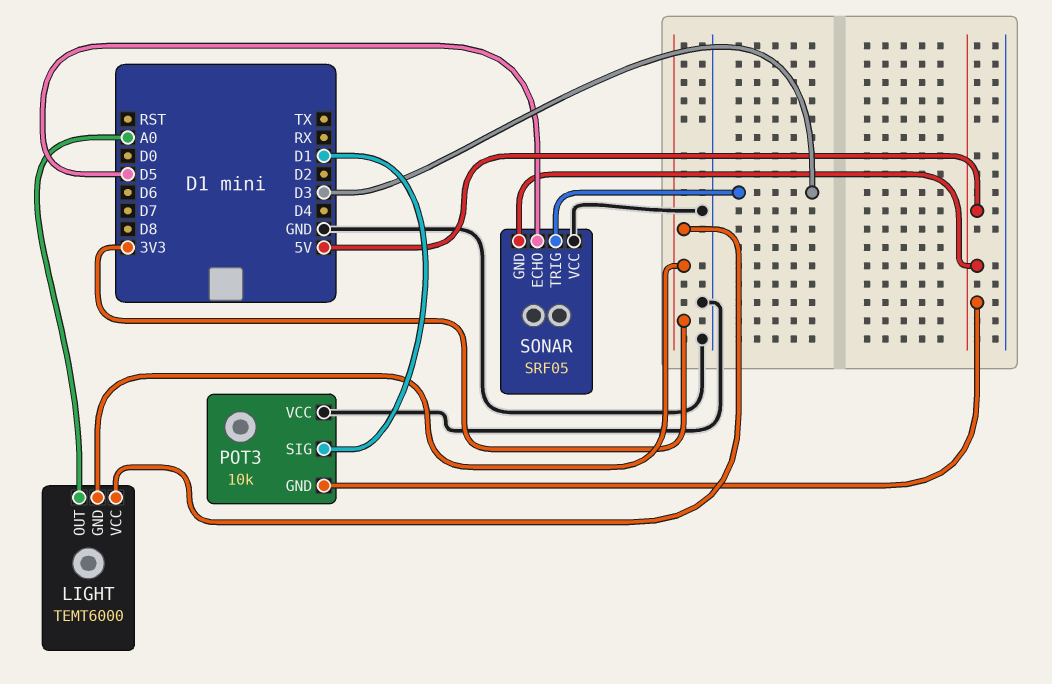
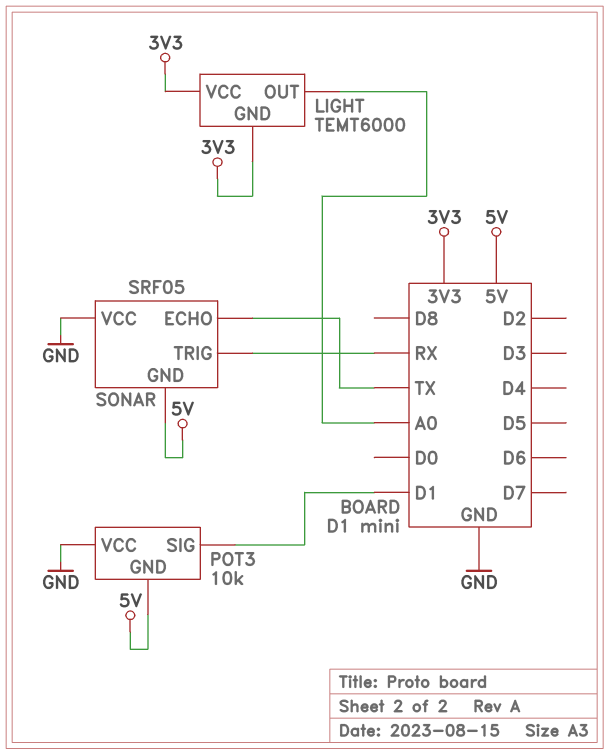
SONAR pin ECHO: D5 -> TX
SONAR pin TRIG: D3 -> RX

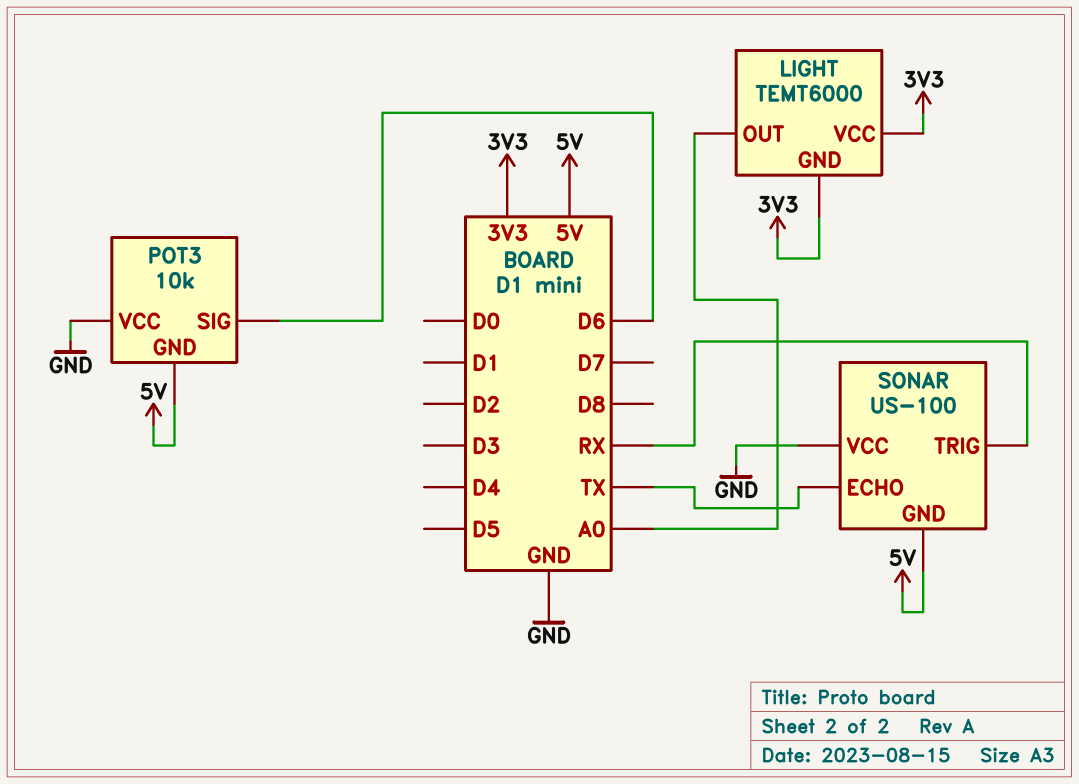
POT3 pin SIG: D1 -> D6
SONAR: SRF05 -> US-100

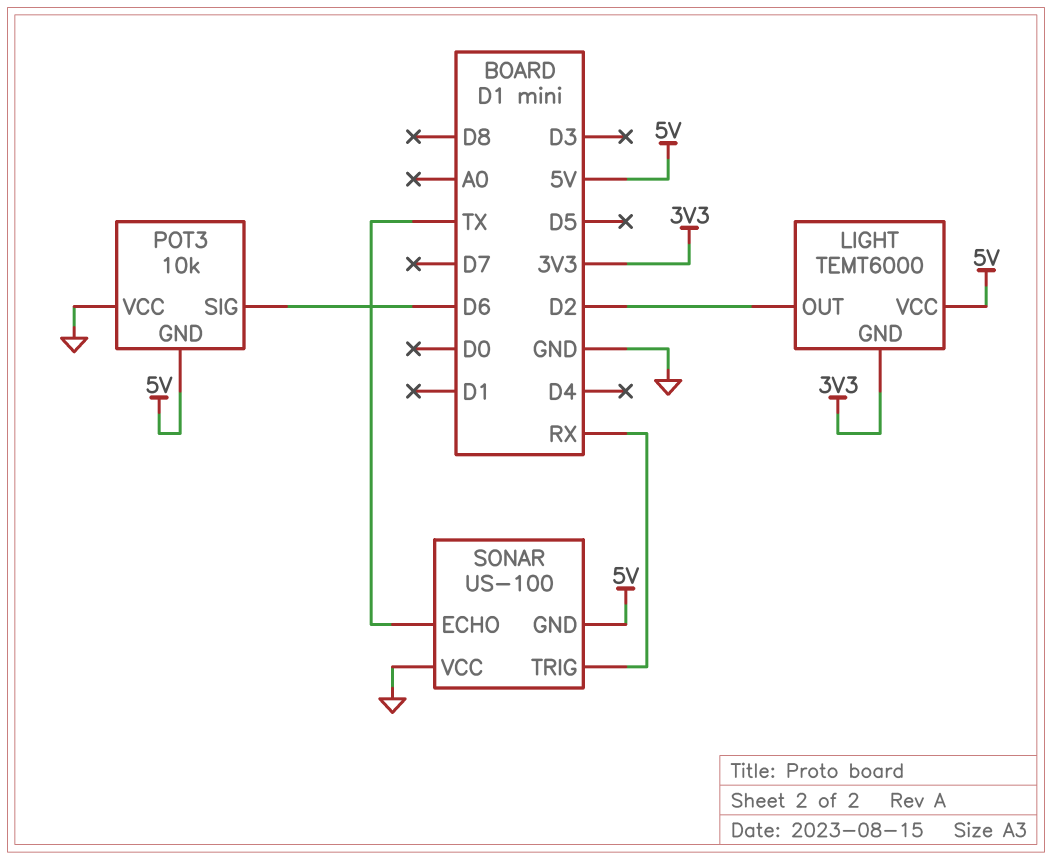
LIGHT pin OUT: A0 -> D2
LIGHT pin VCC: 3V3 -> 5V

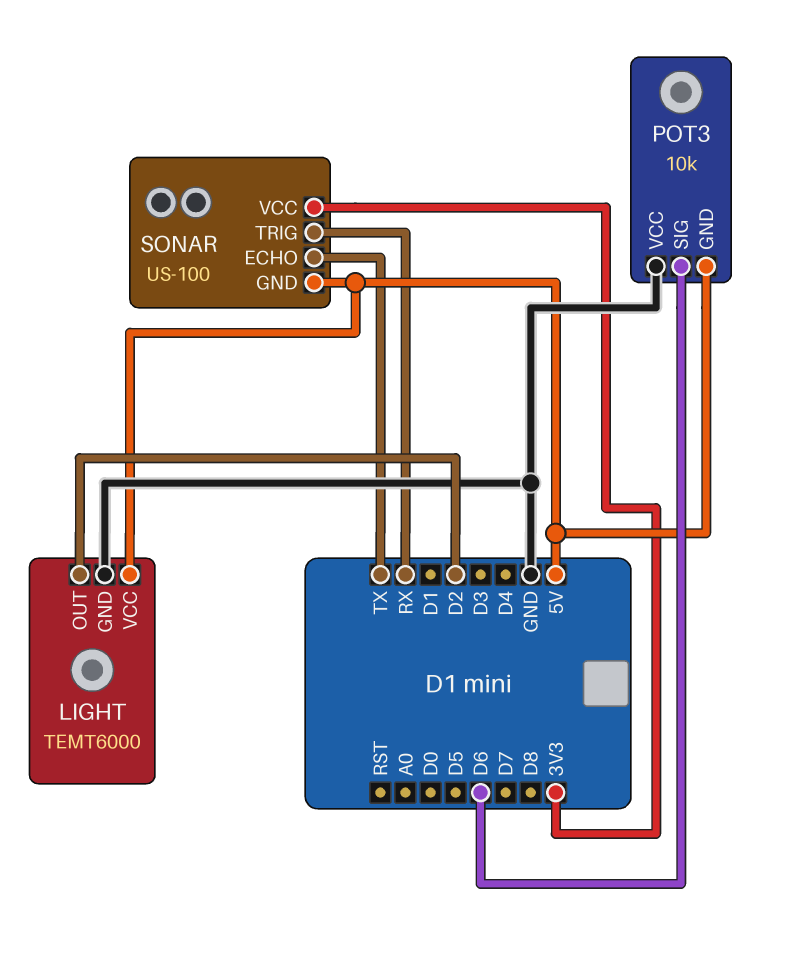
LIGHT pin GND: 3V3 -> GND
SONAR pin VCC: GND -> 3V3

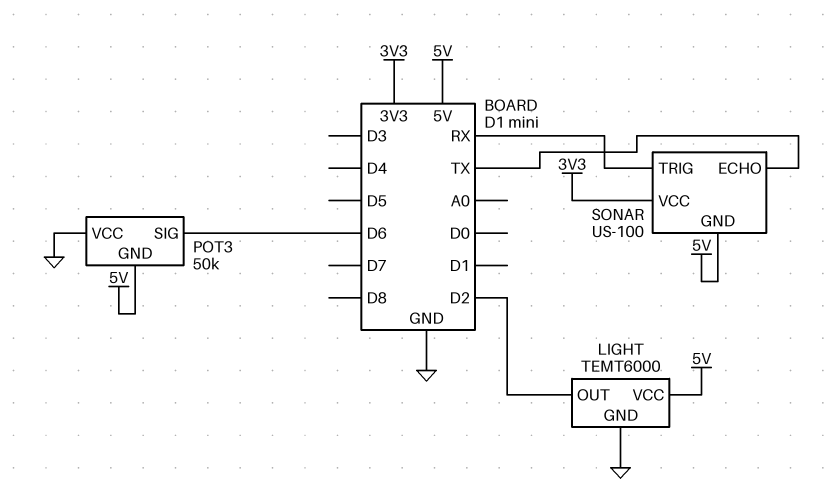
POT3: 10k -> 50k

